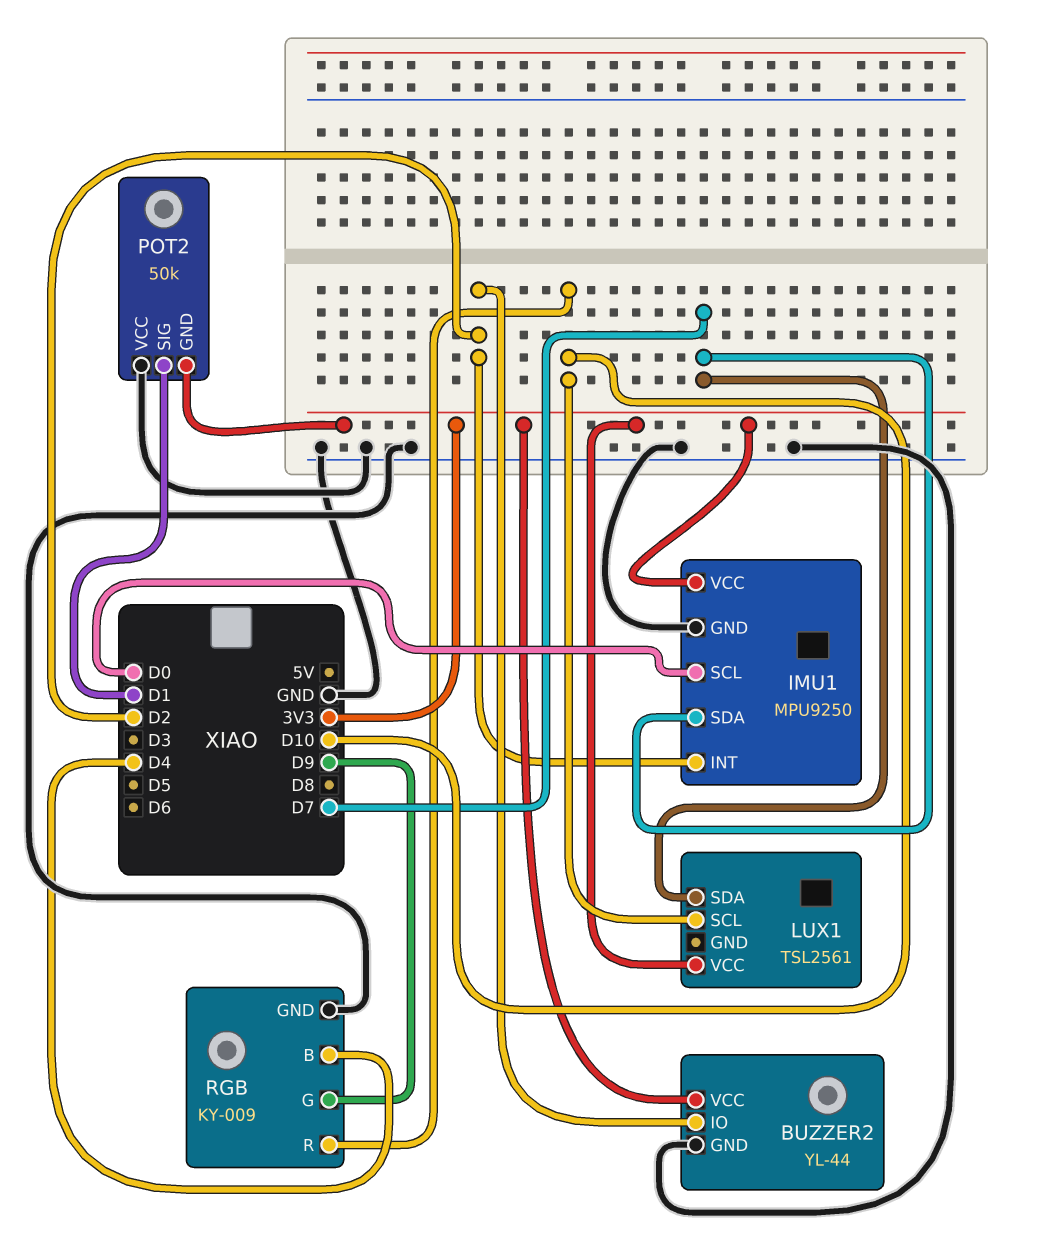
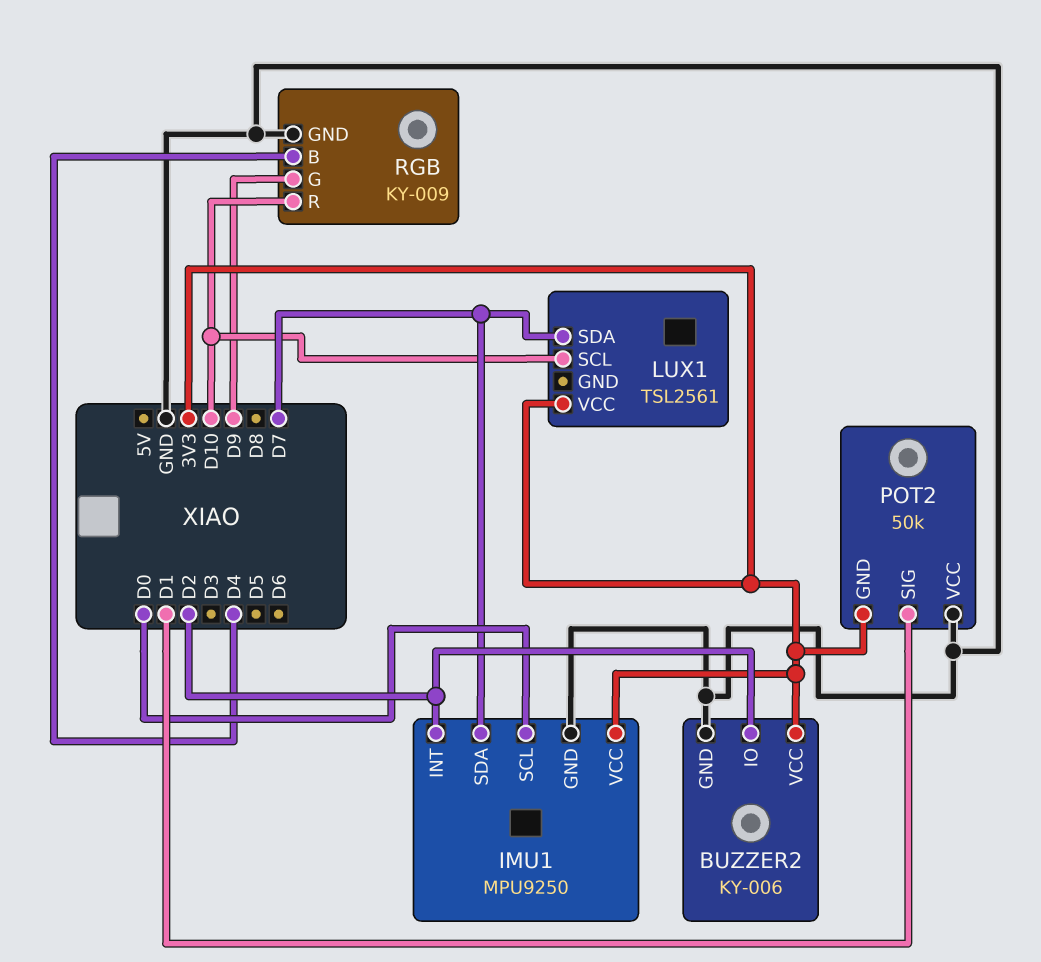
BUZZER2: YL-44 -> KY-006

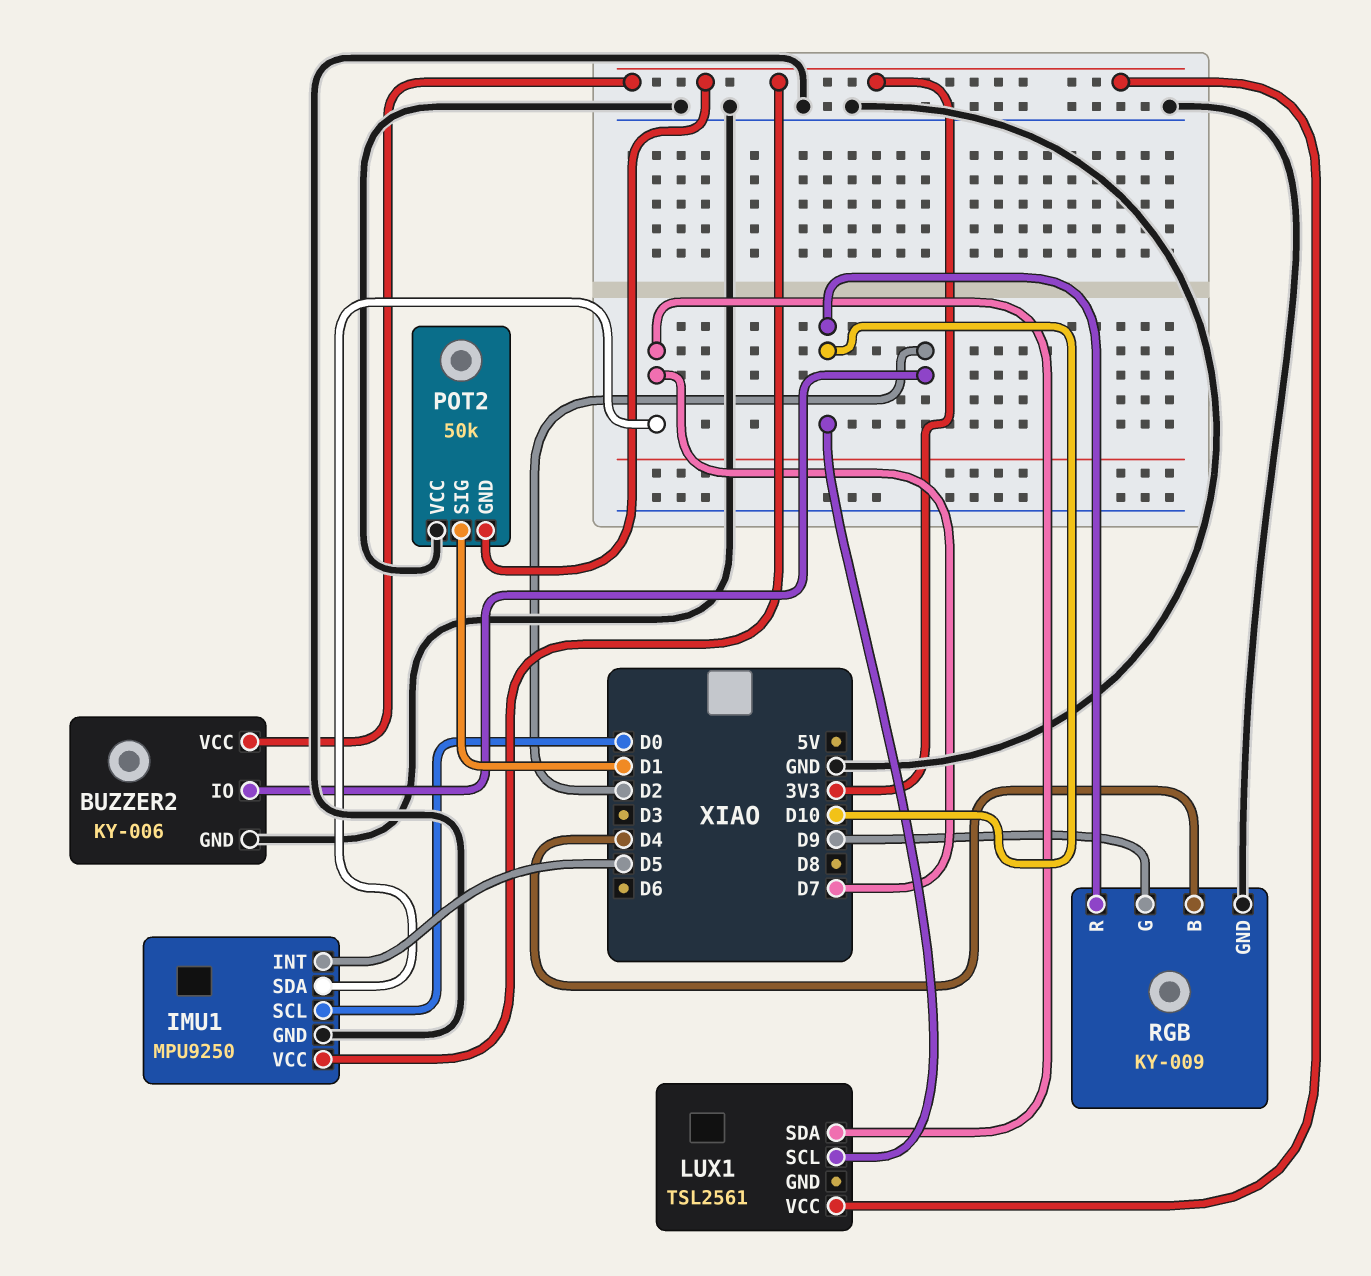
IMU1 pin INT: D2 -> D5

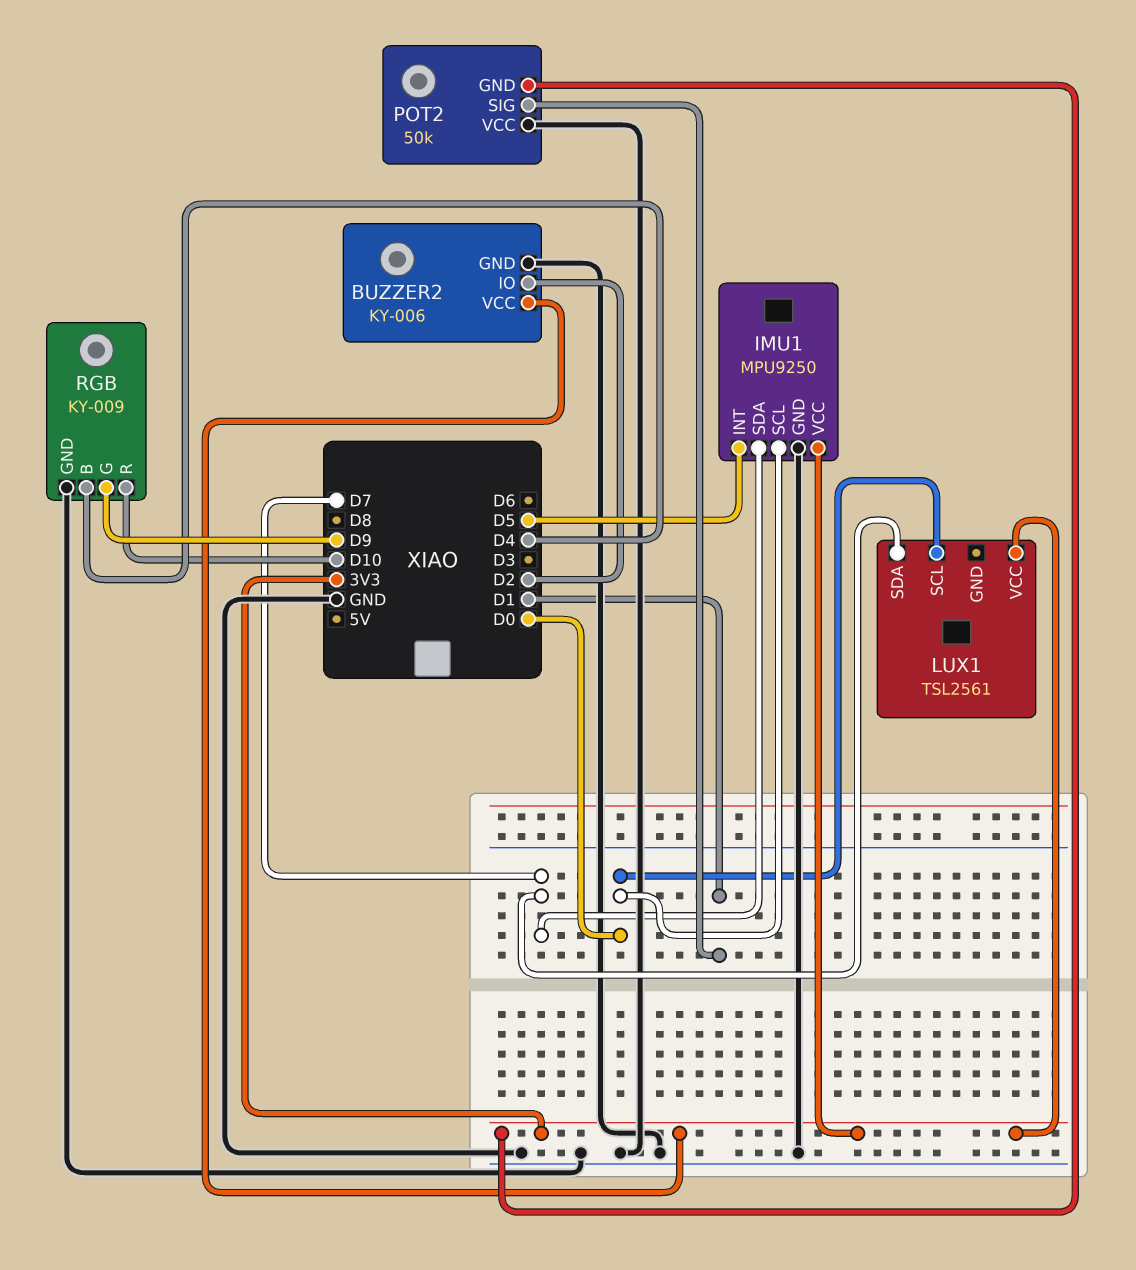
LUX1 pin SCL: D10 -> D0

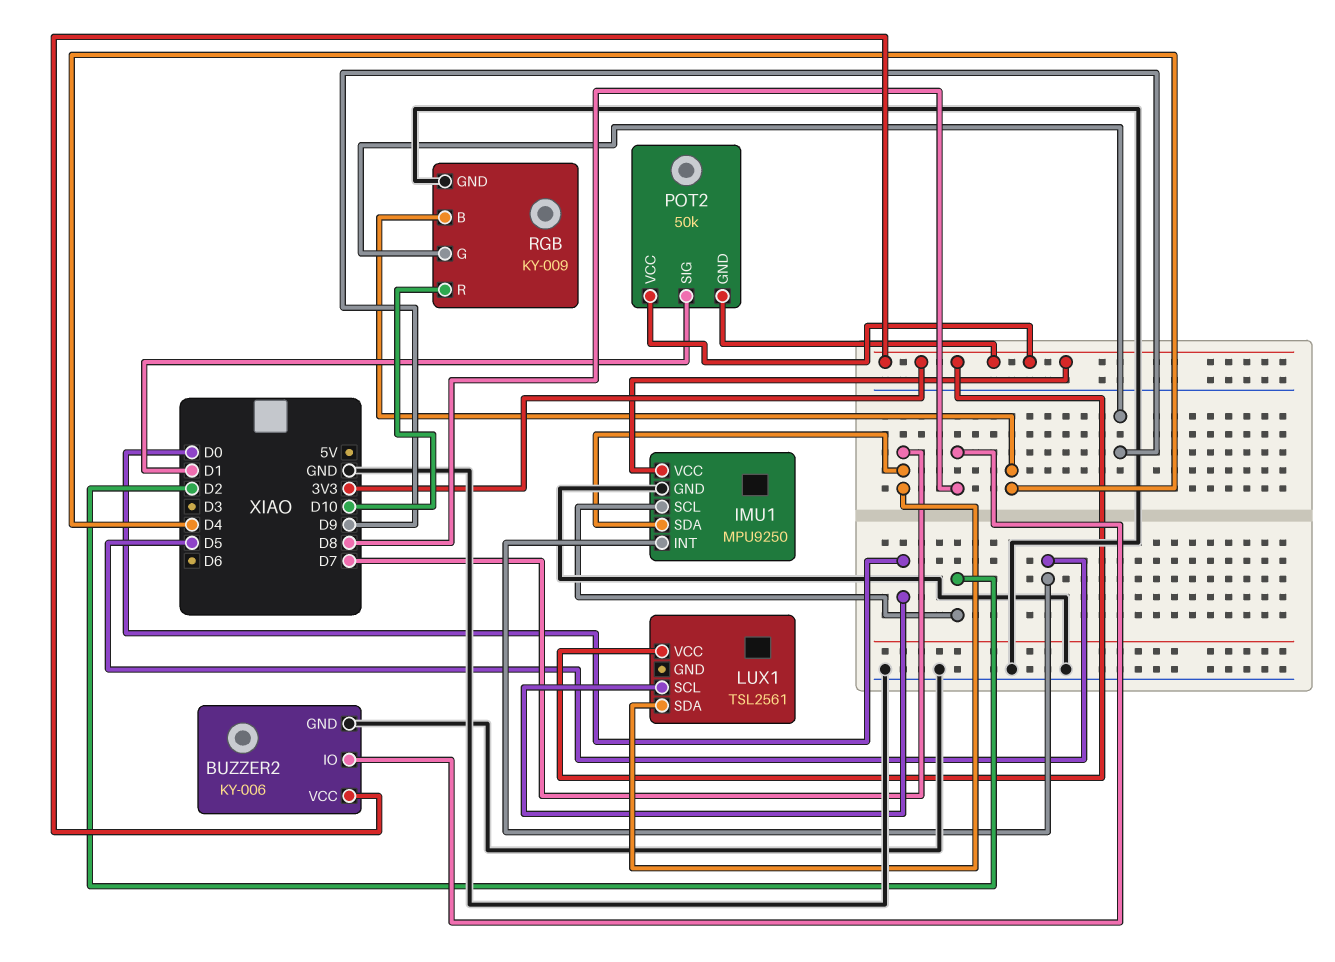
BUZZER2 pin IO: D2 -> D8
IMU1 pin SCL: D0 -> D2
POT2 pin VCC: GND -> 3V3

